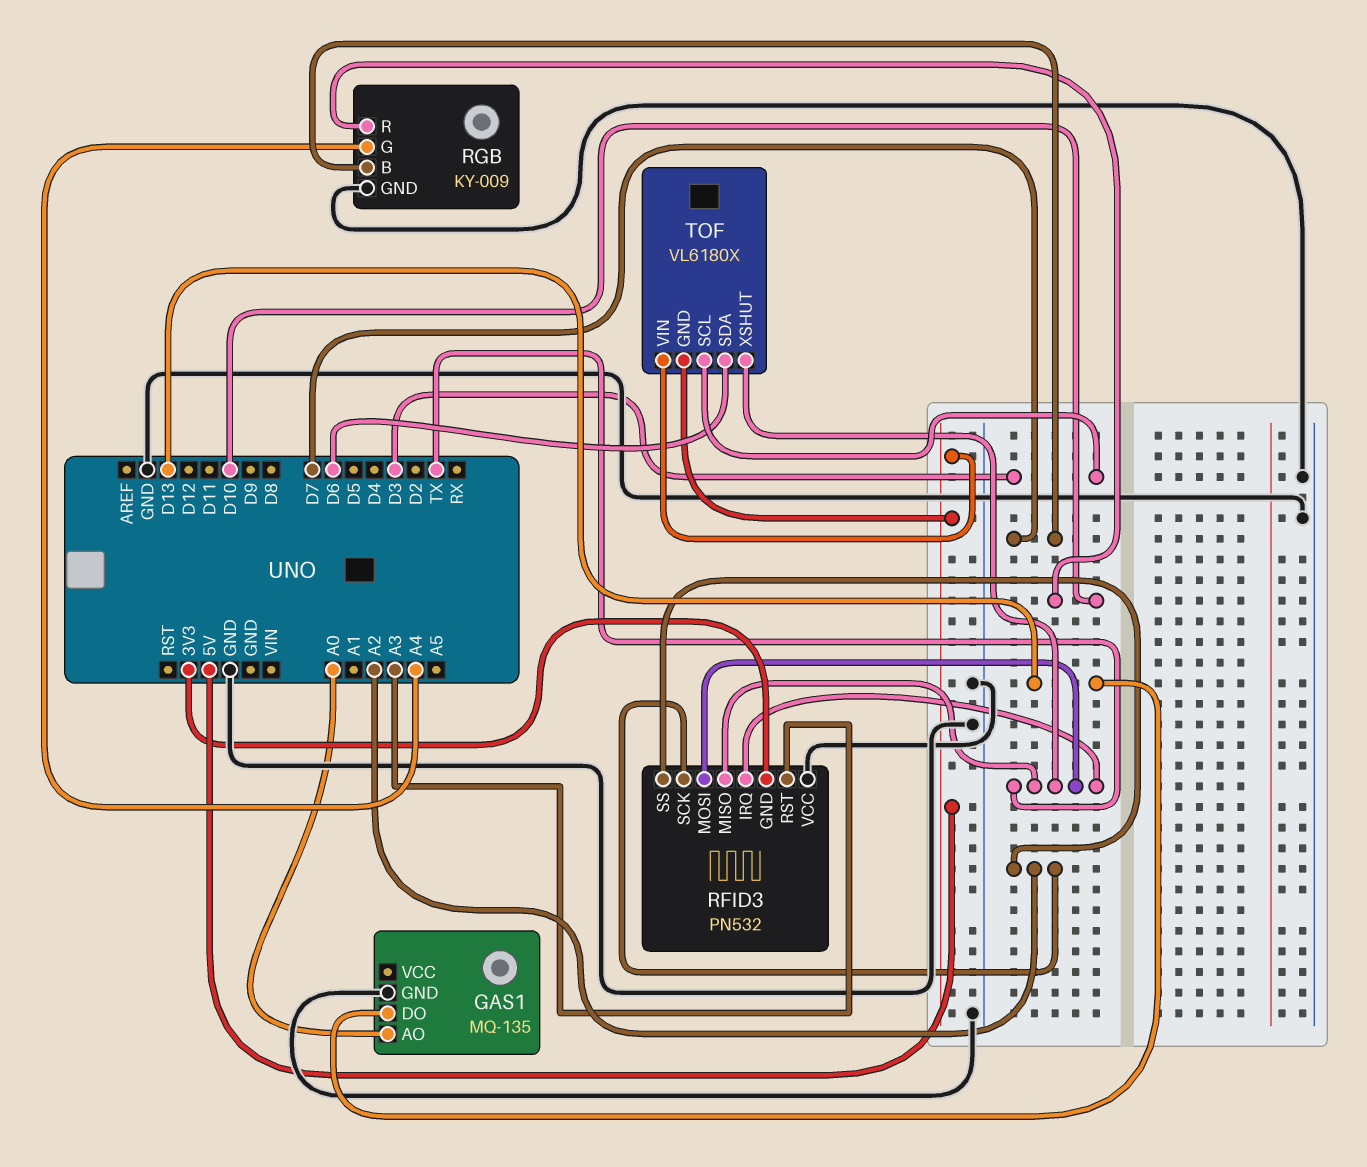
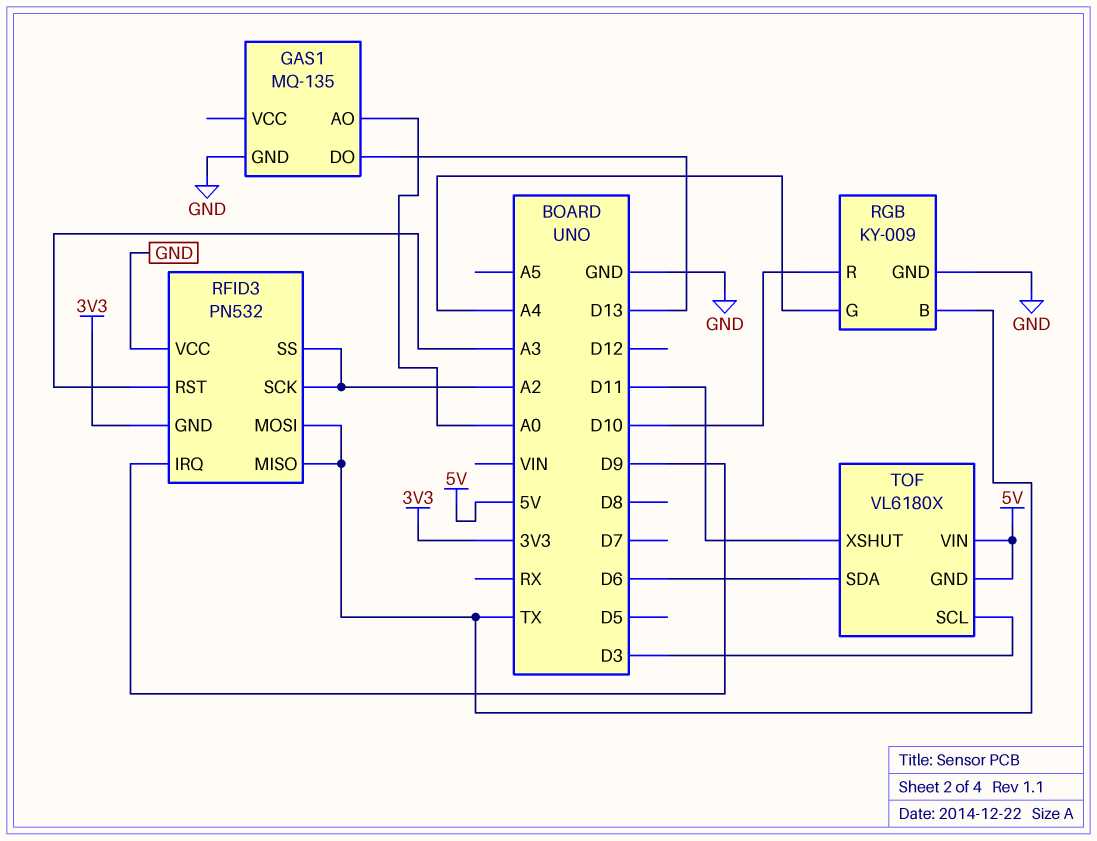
RFID3 pin IRQ: TX -> D9
RGB pin B: D7 -> TX
TOF pin XSHUT: TX -> D11

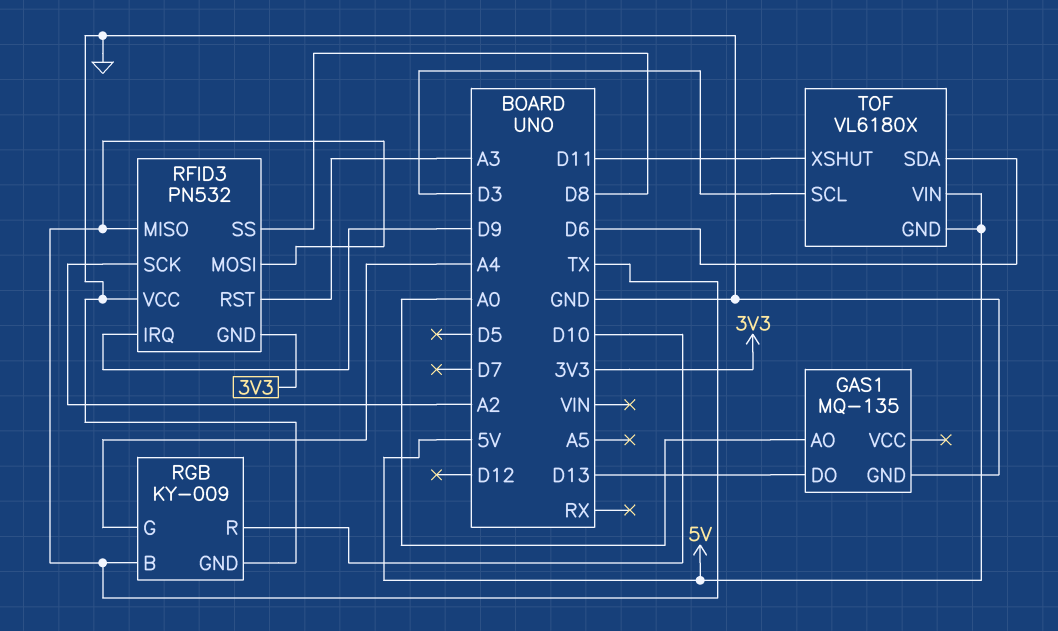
RFID3 pin SS: A2 -> D8

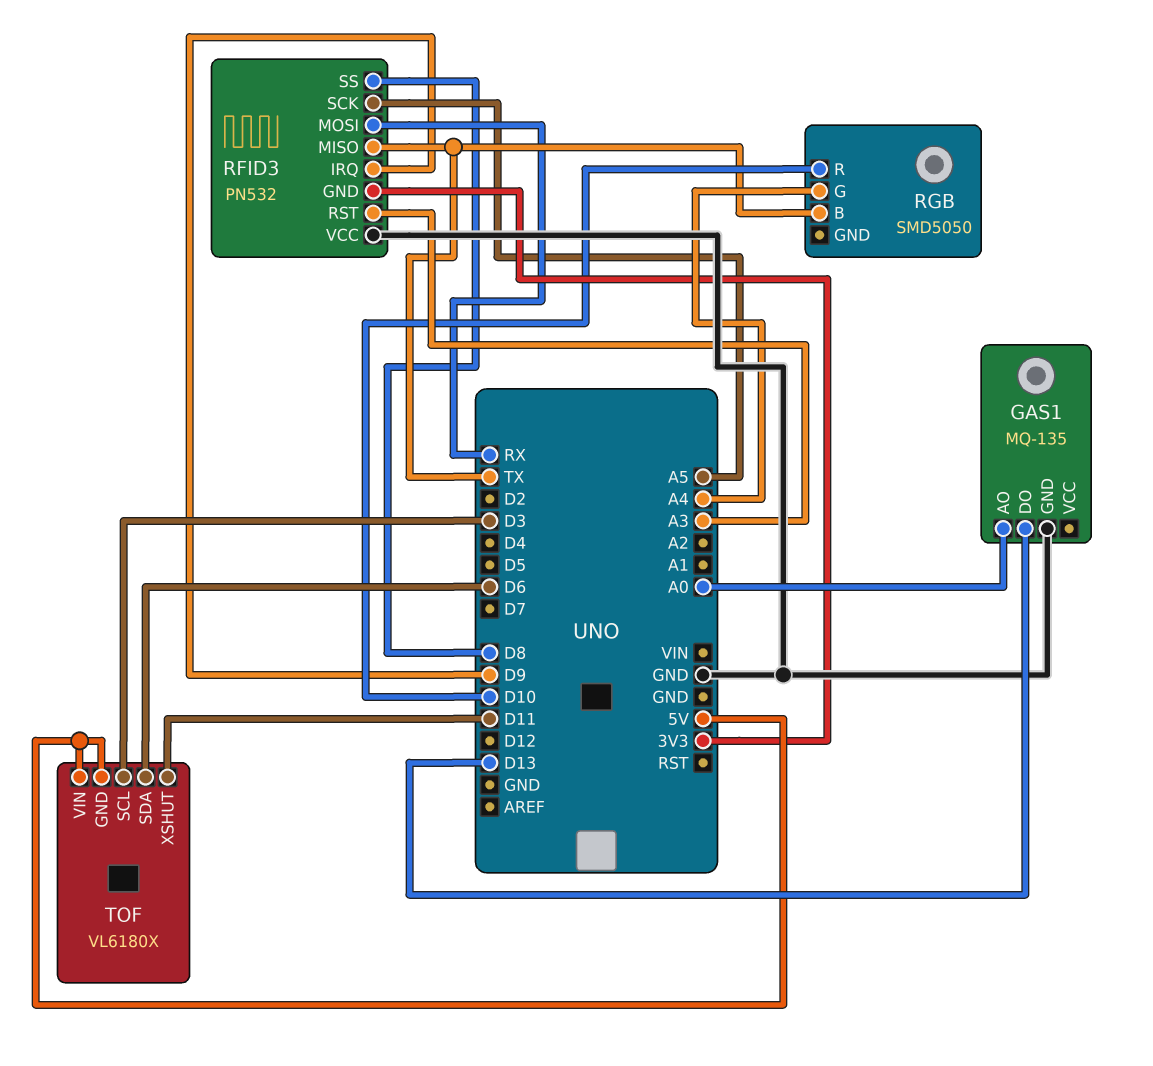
RFID3 pin MOSI: TX -> RX
RFID3 pin SCK: A2 -> A5
RGB: KY-009 -> SMD5050
RGB pin GND: GND -> none

